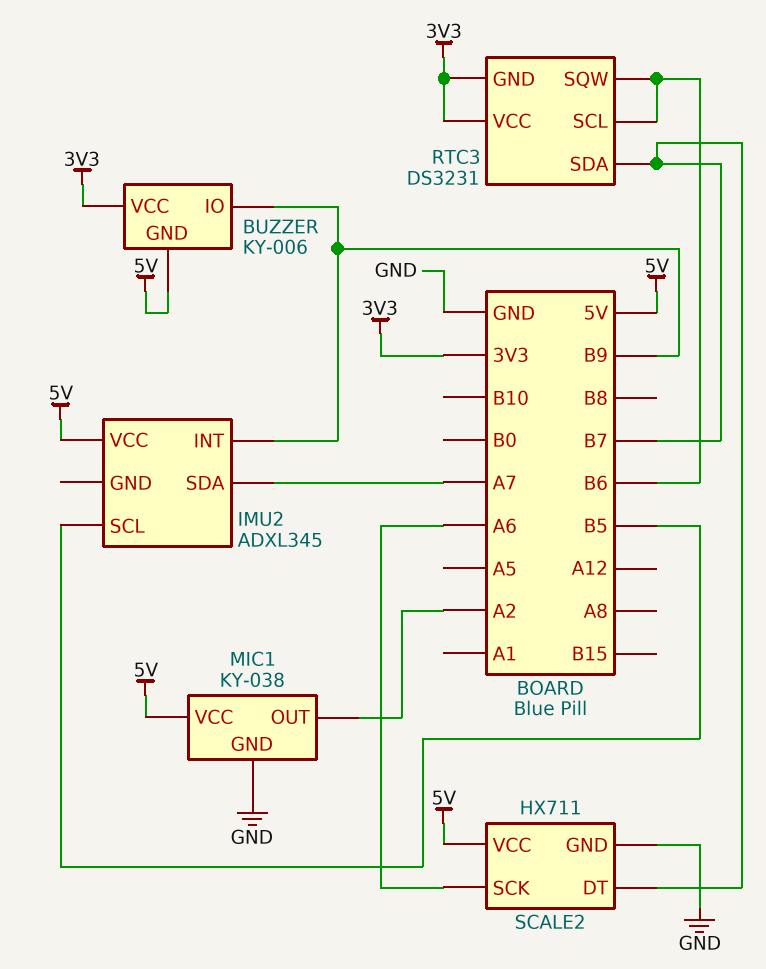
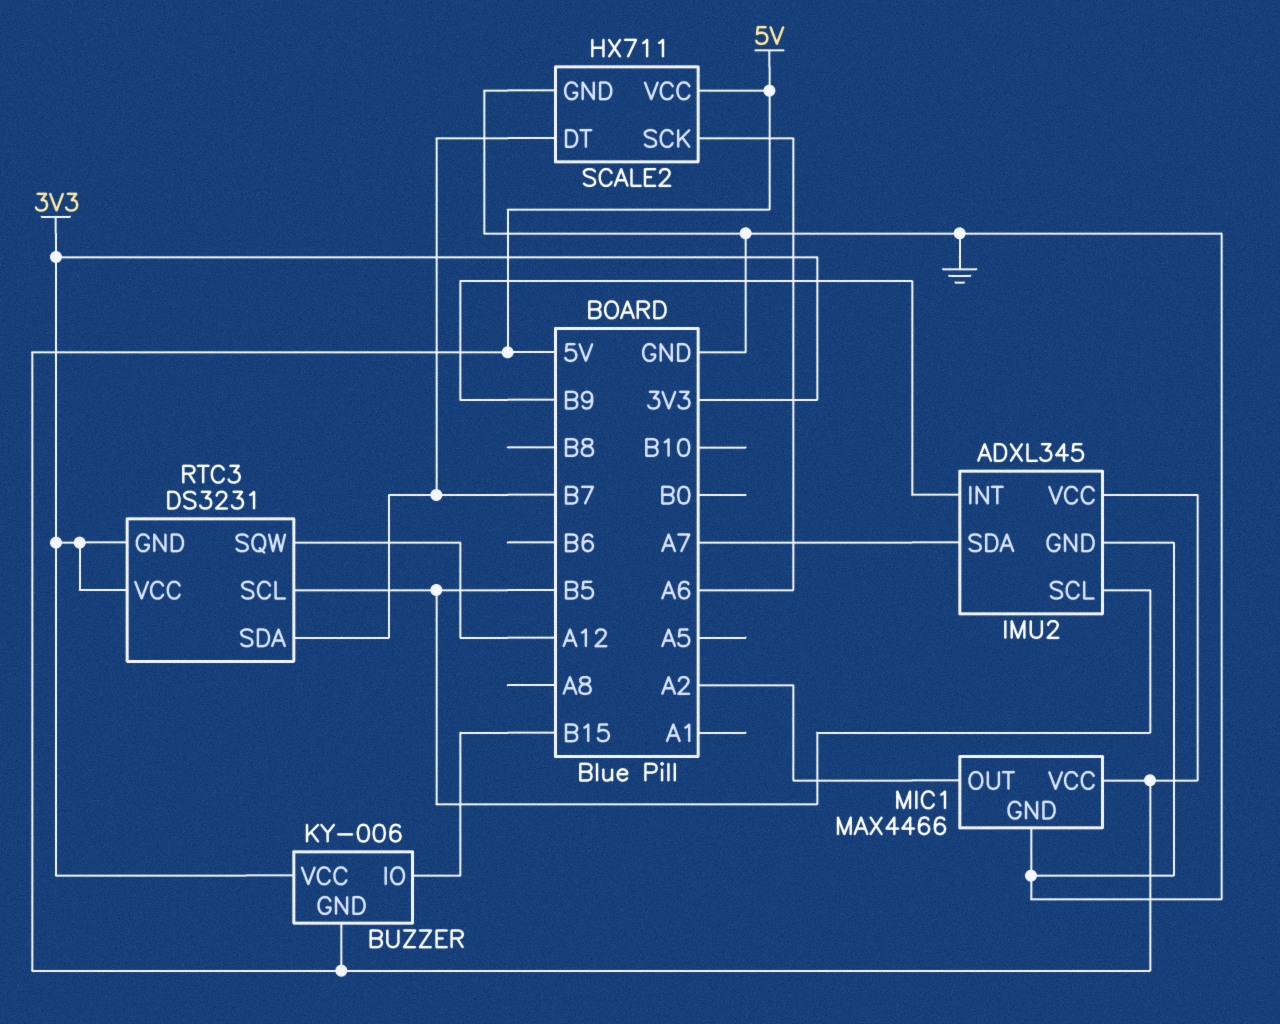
BUZZER pin IO: B9 -> B15
IMU2 pin GND: none -> GND
MIC1: KY-038 -> MAX4466
RTC3 pin SCL: B6 -> B5
RTC3 pin SQW: B6 -> A12

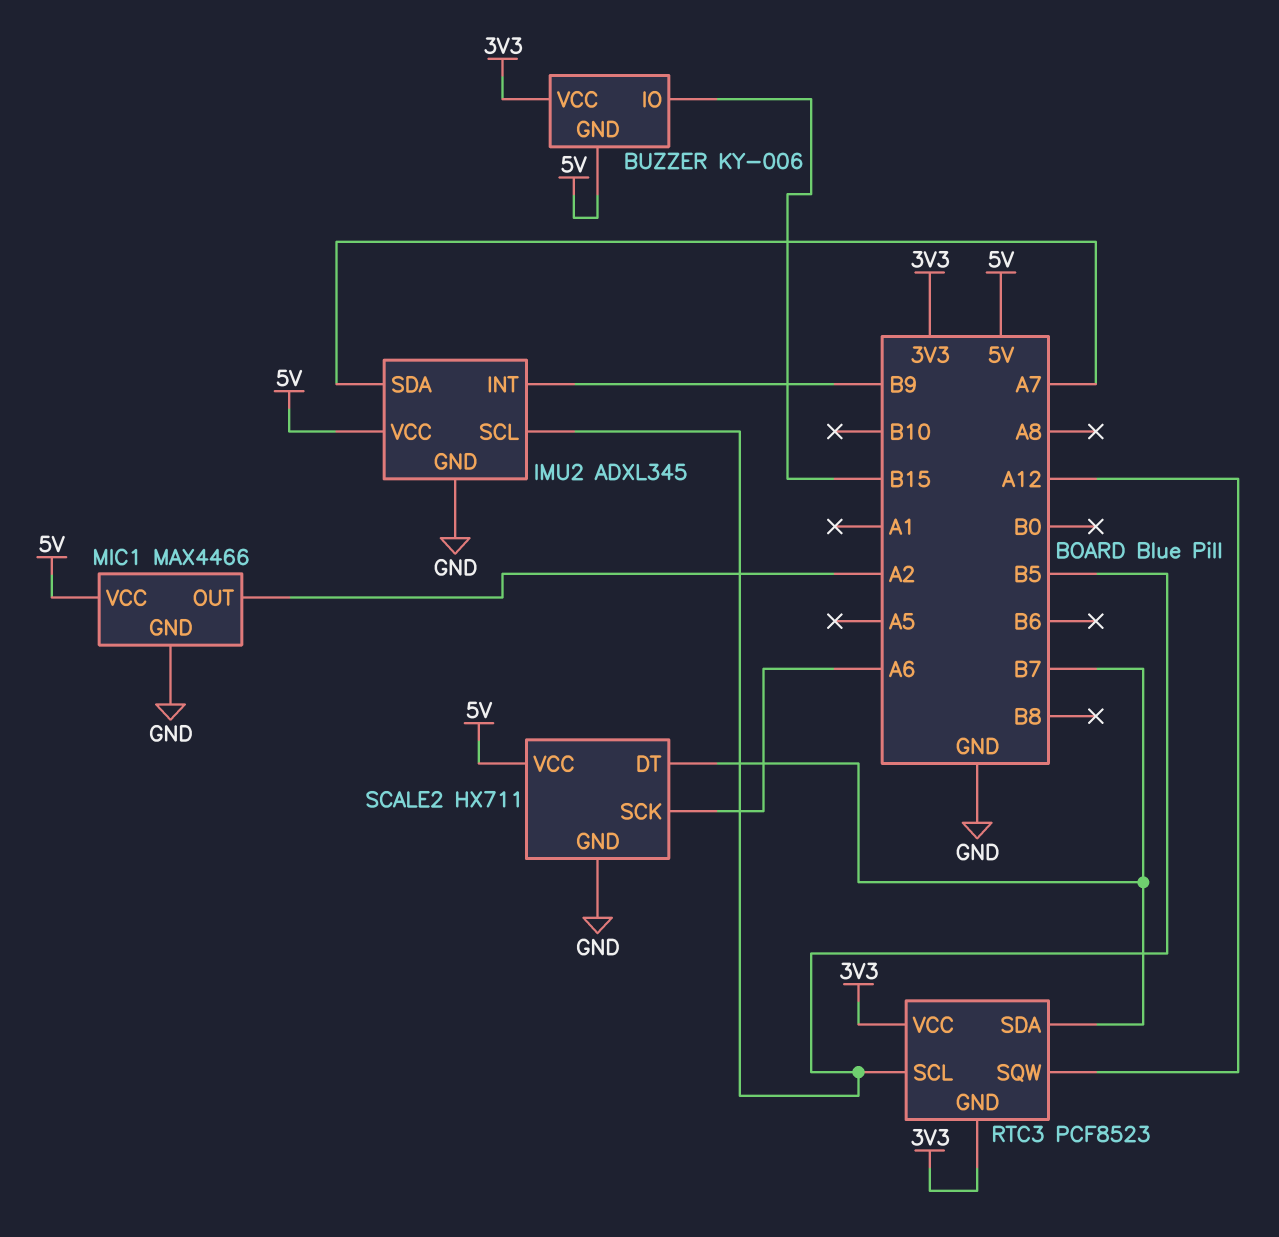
RTC3: DS3231 -> PCF8523

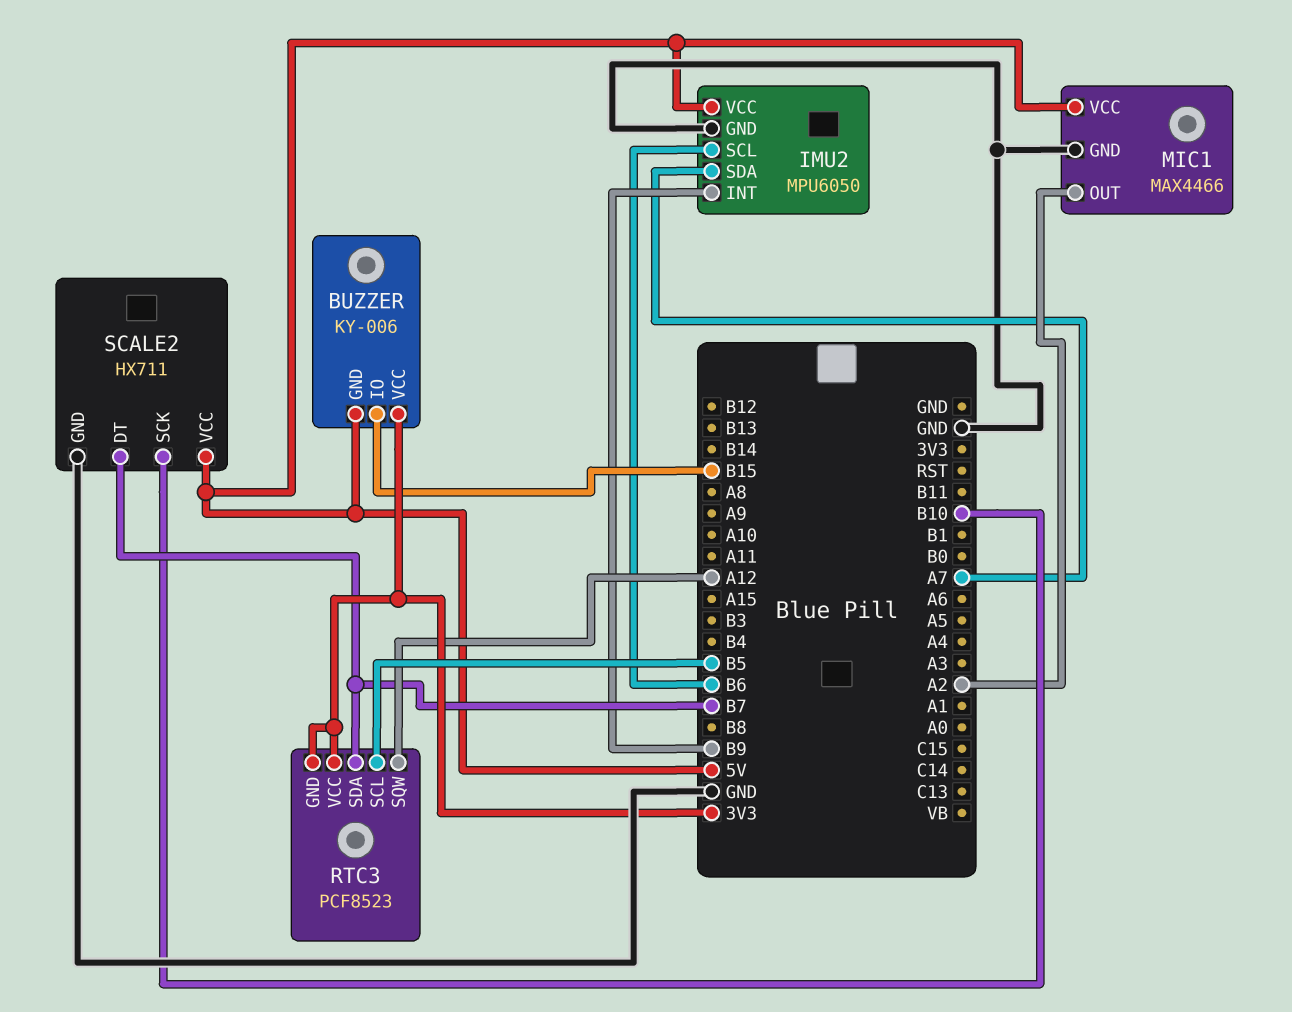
IMU2: ADXL345 -> MPU6050
IMU2 pin SCL: B5 -> B6
SCALE2 pin SCK: A6 -> B10

